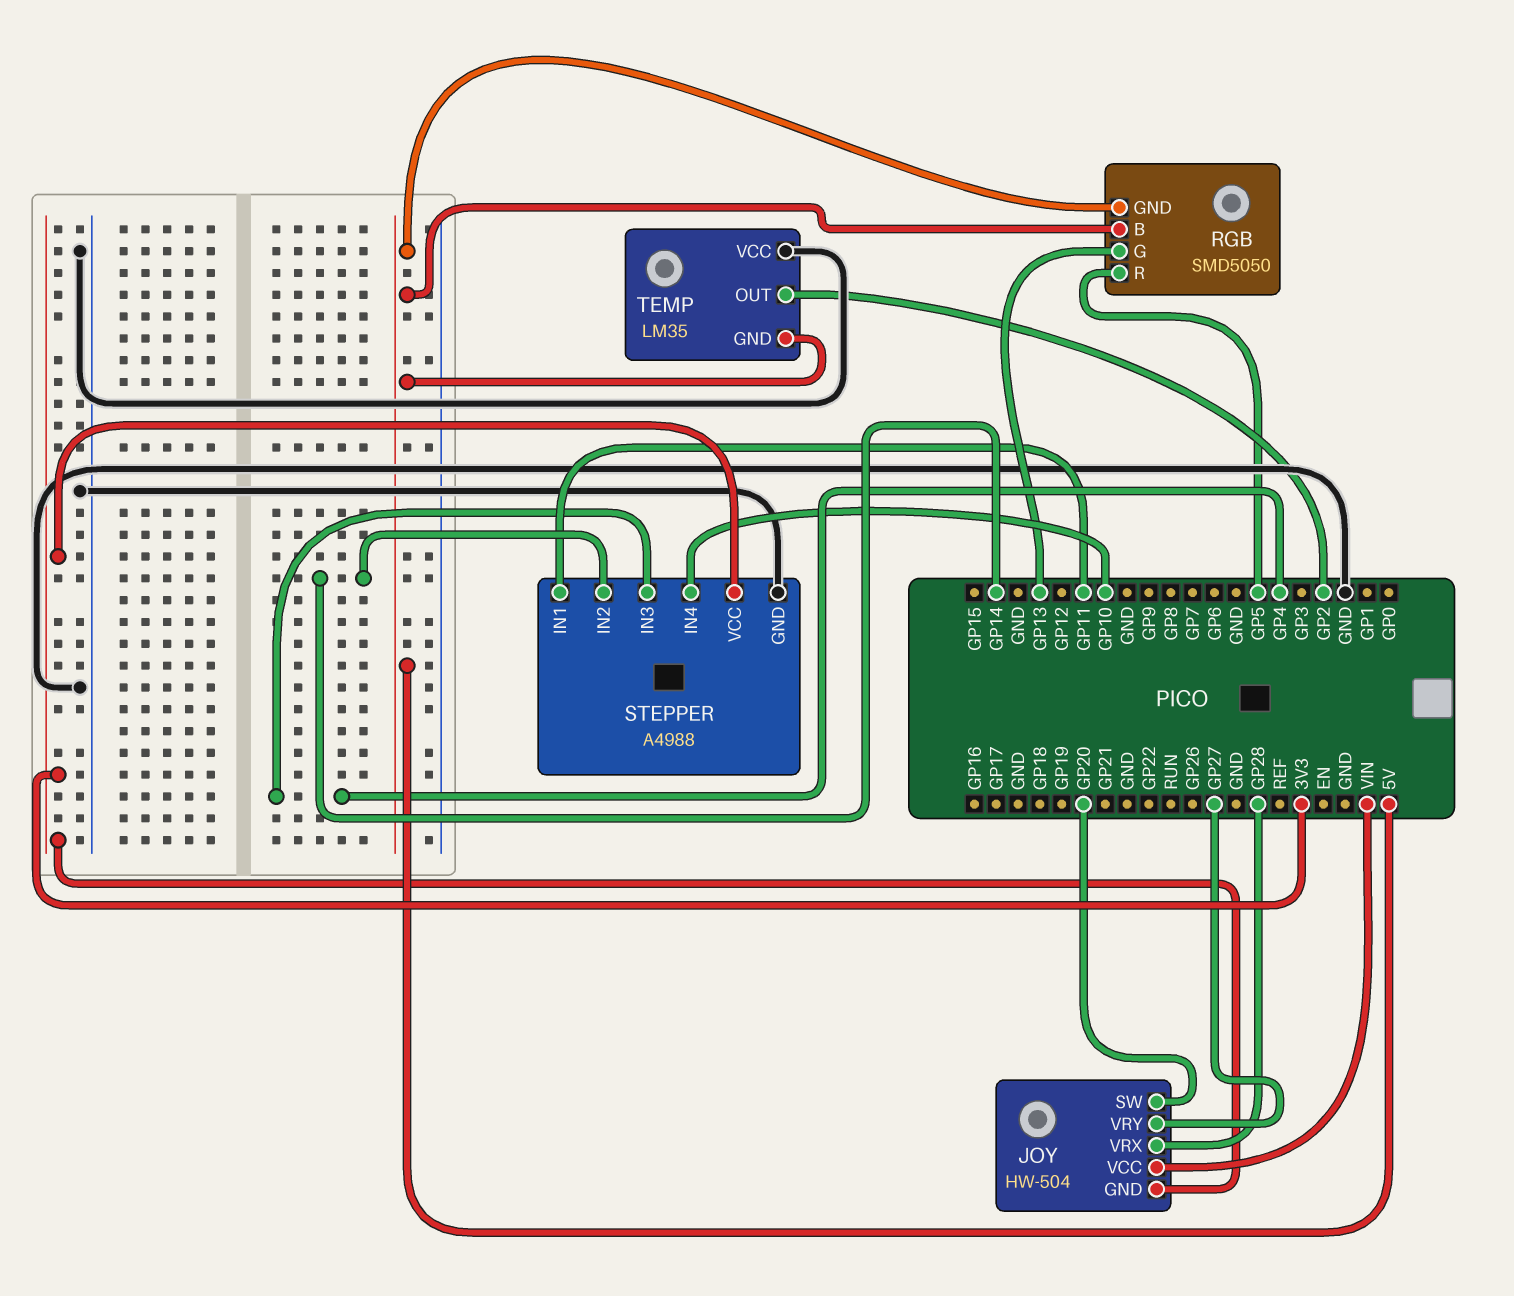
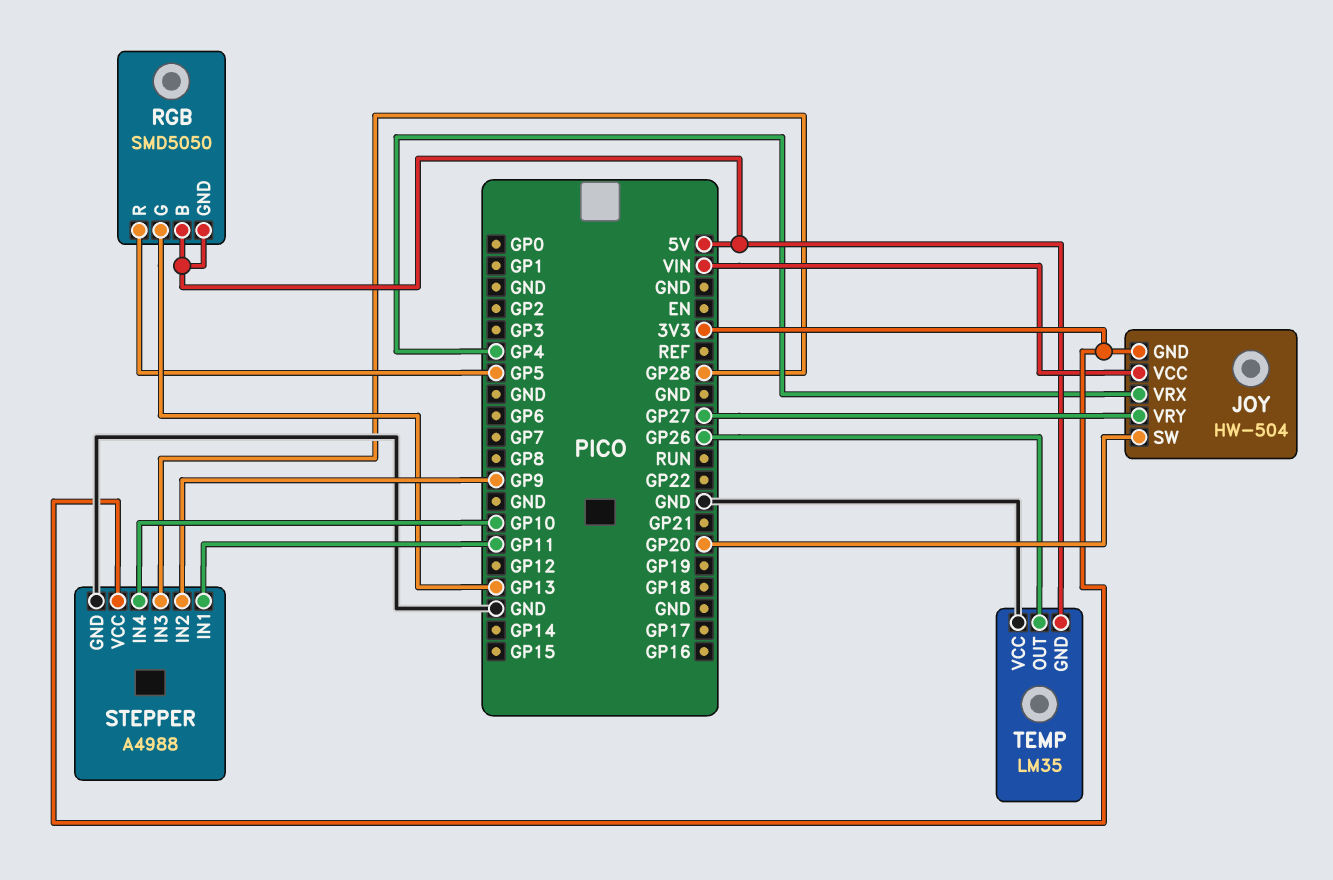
JOY pin VRX: GP28 -> GP4
STEPPER pin IN2: GP14 -> GP9
STEPPER pin IN3: GP4 -> GP28
TEMP pin OUT: GP2 -> GP26

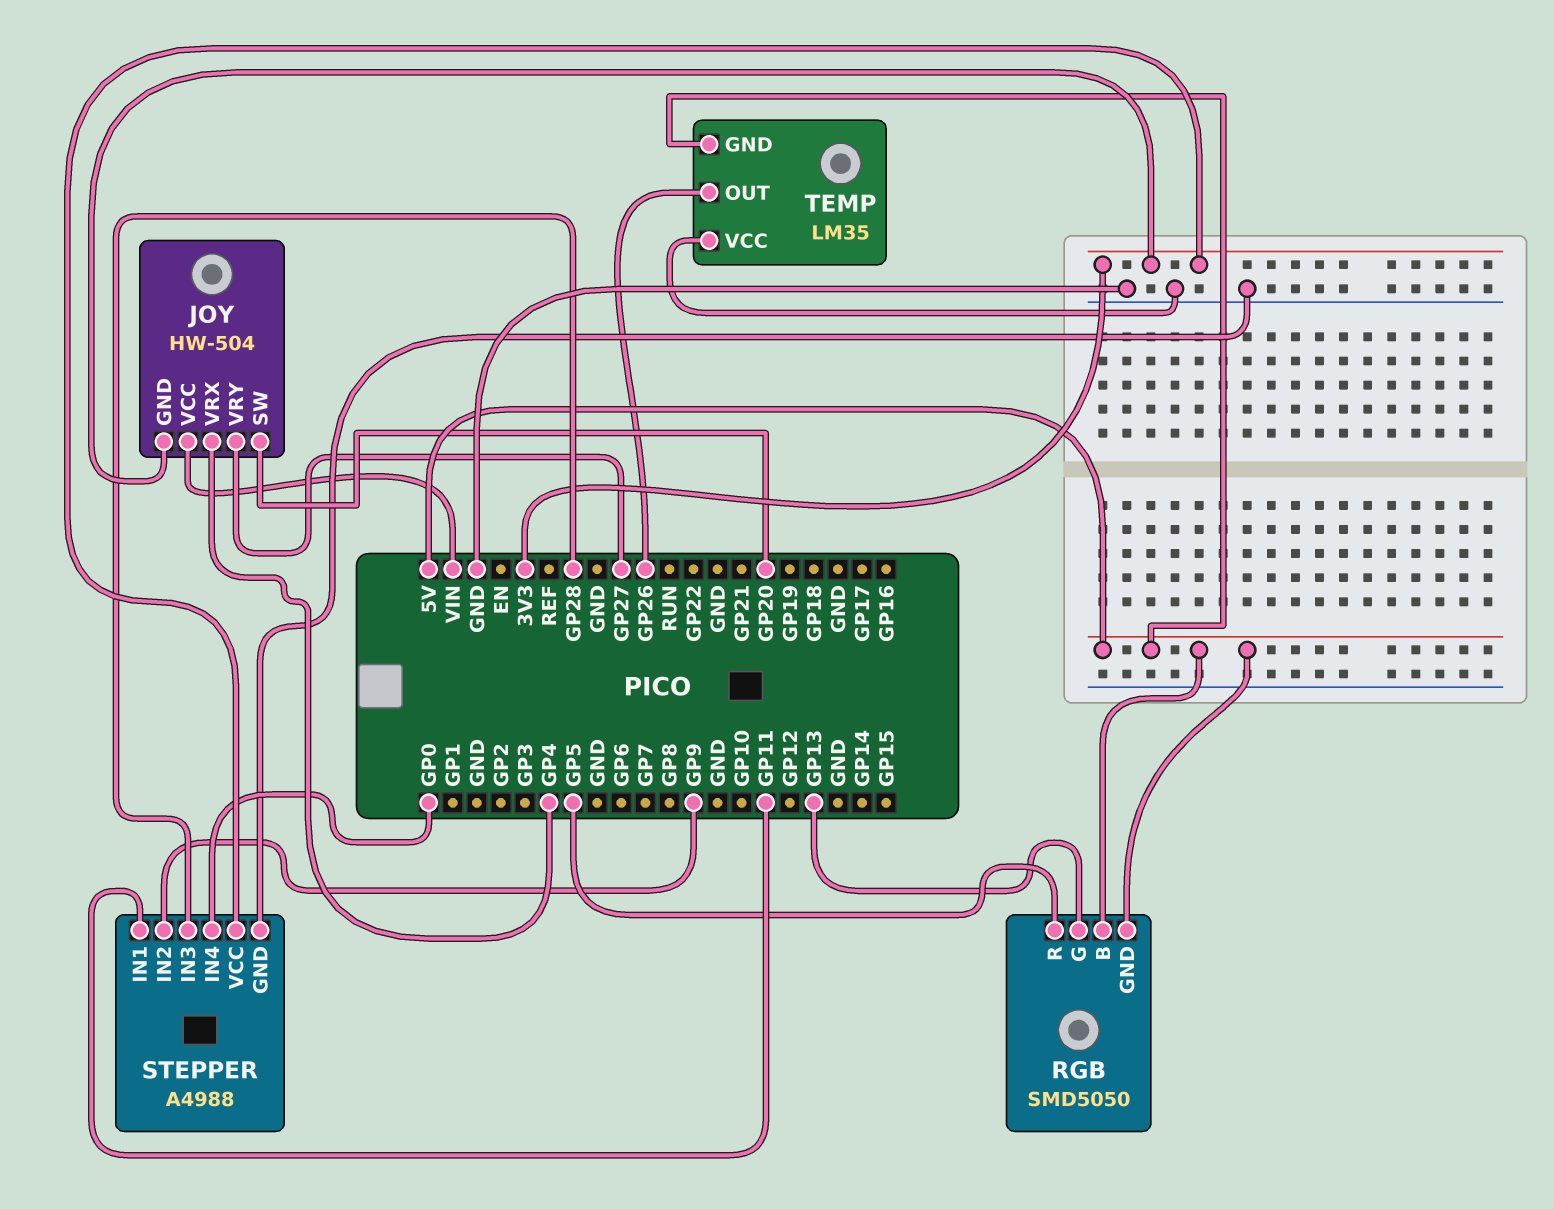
STEPPER pin IN4: GP10 -> GP0

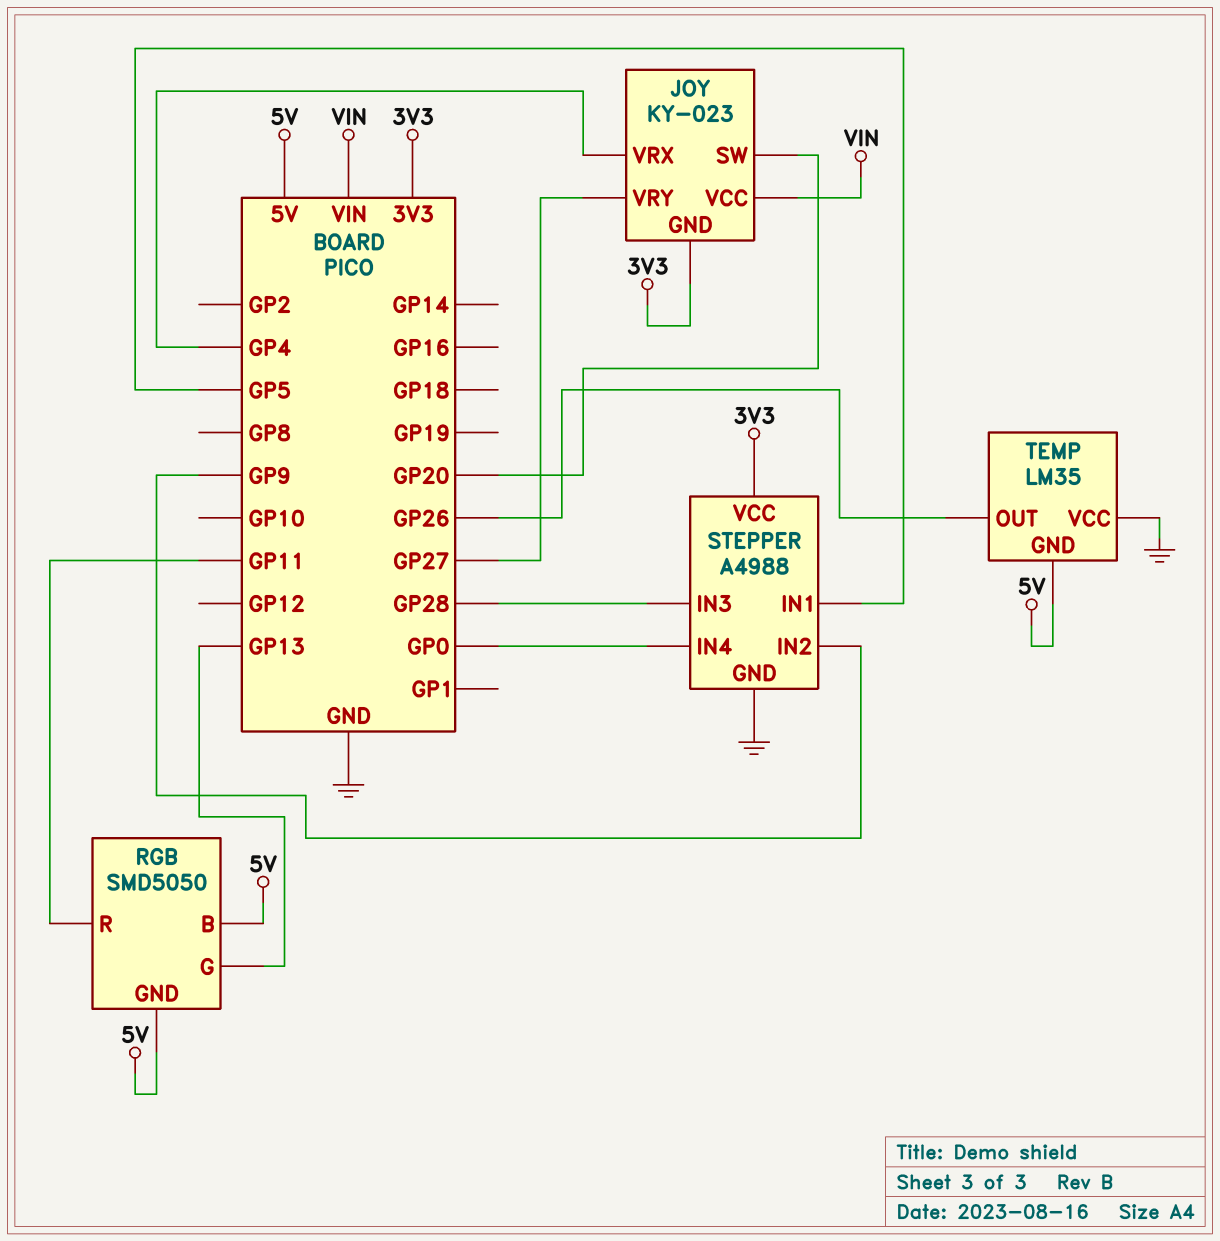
JOY: HW-504 -> KY-023
RGB pin R: GP5 -> GP11
STEPPER pin IN1: GP11 -> GP5

